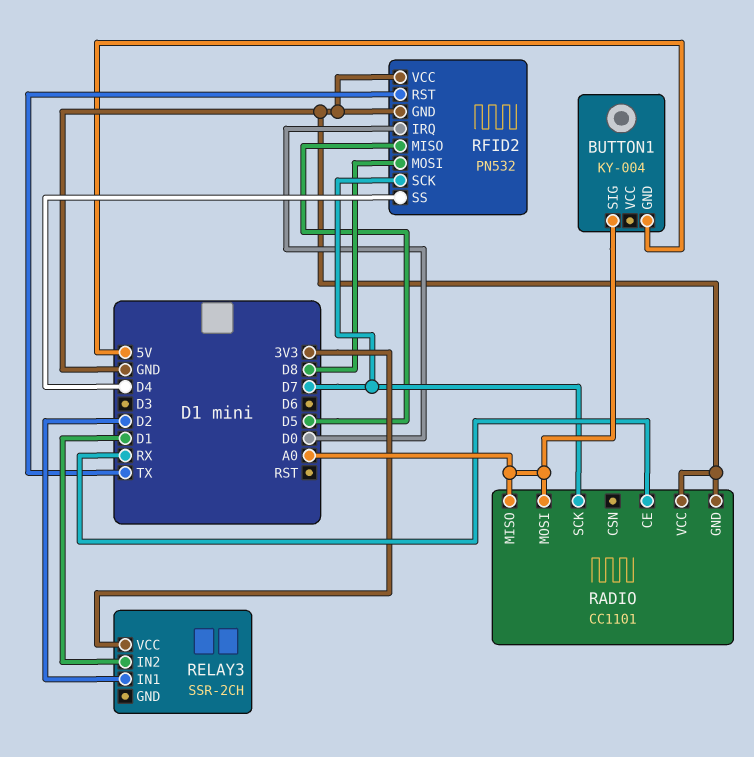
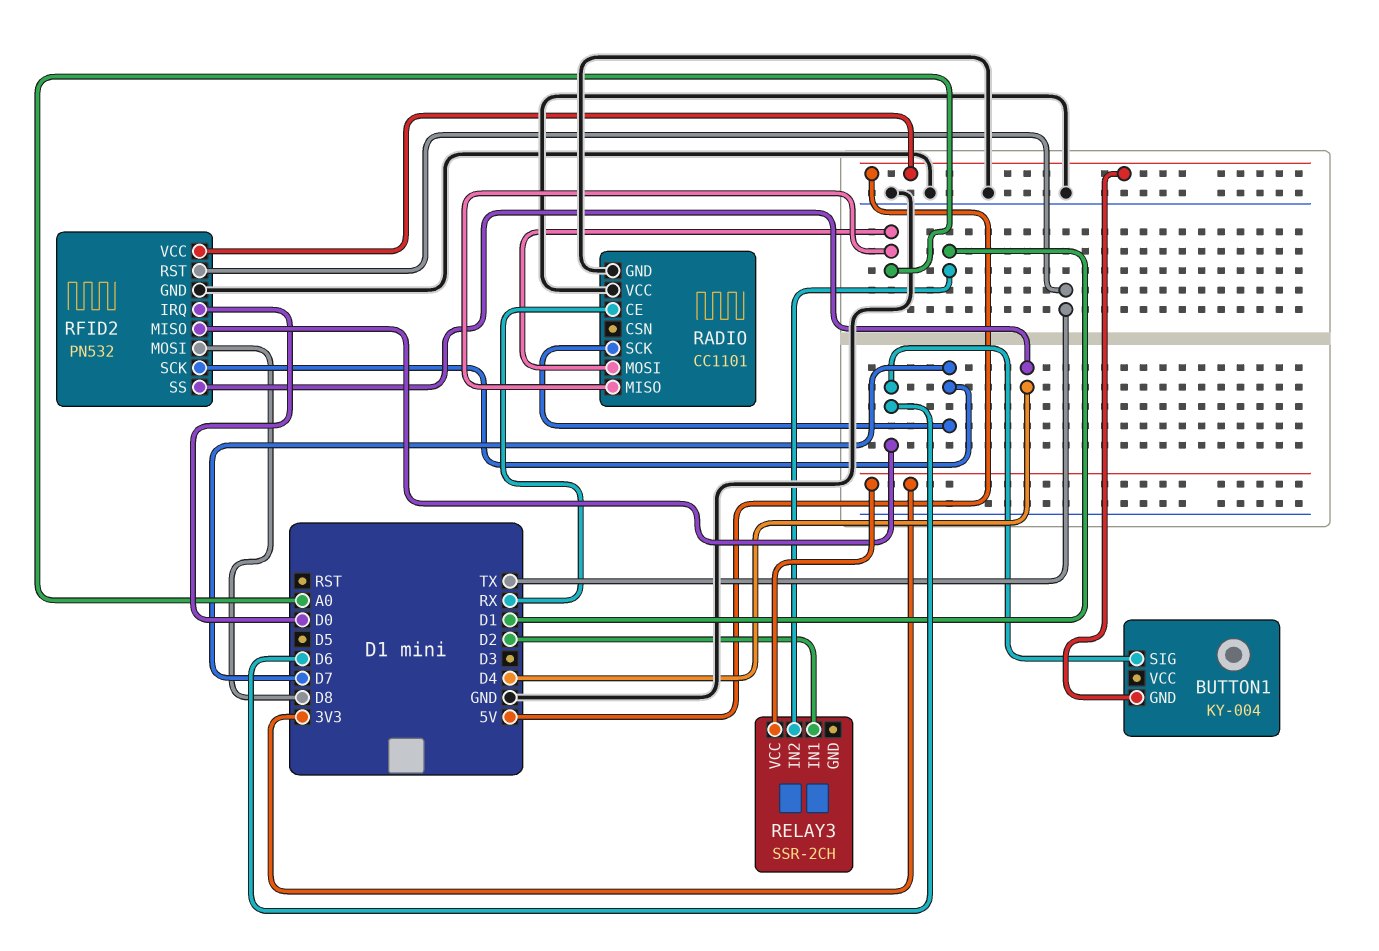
BUTTON1 pin SIG: A0 -> D6
RFID2 pin MISO: D5 -> D6
RFID2 pin VCC: GND -> 5V

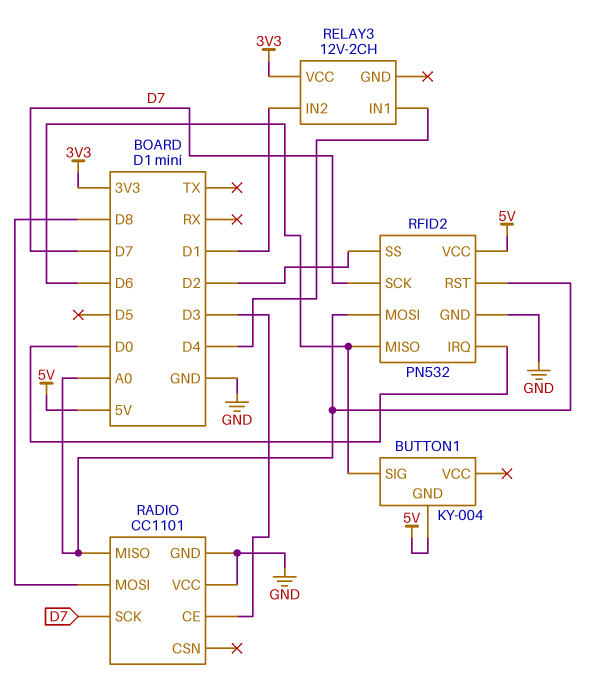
RADIO pin CE: RX -> D3
RADIO pin MOSI: A0 -> D8
RELAY3: SSR-2CH -> 12V-2CH
RELAY3 pin IN1: D2 -> D4
RFID2 pin MOSI: D8 -> A0
RFID2 pin RST: TX -> A0
RFID2 pin SS: D4 -> D2

